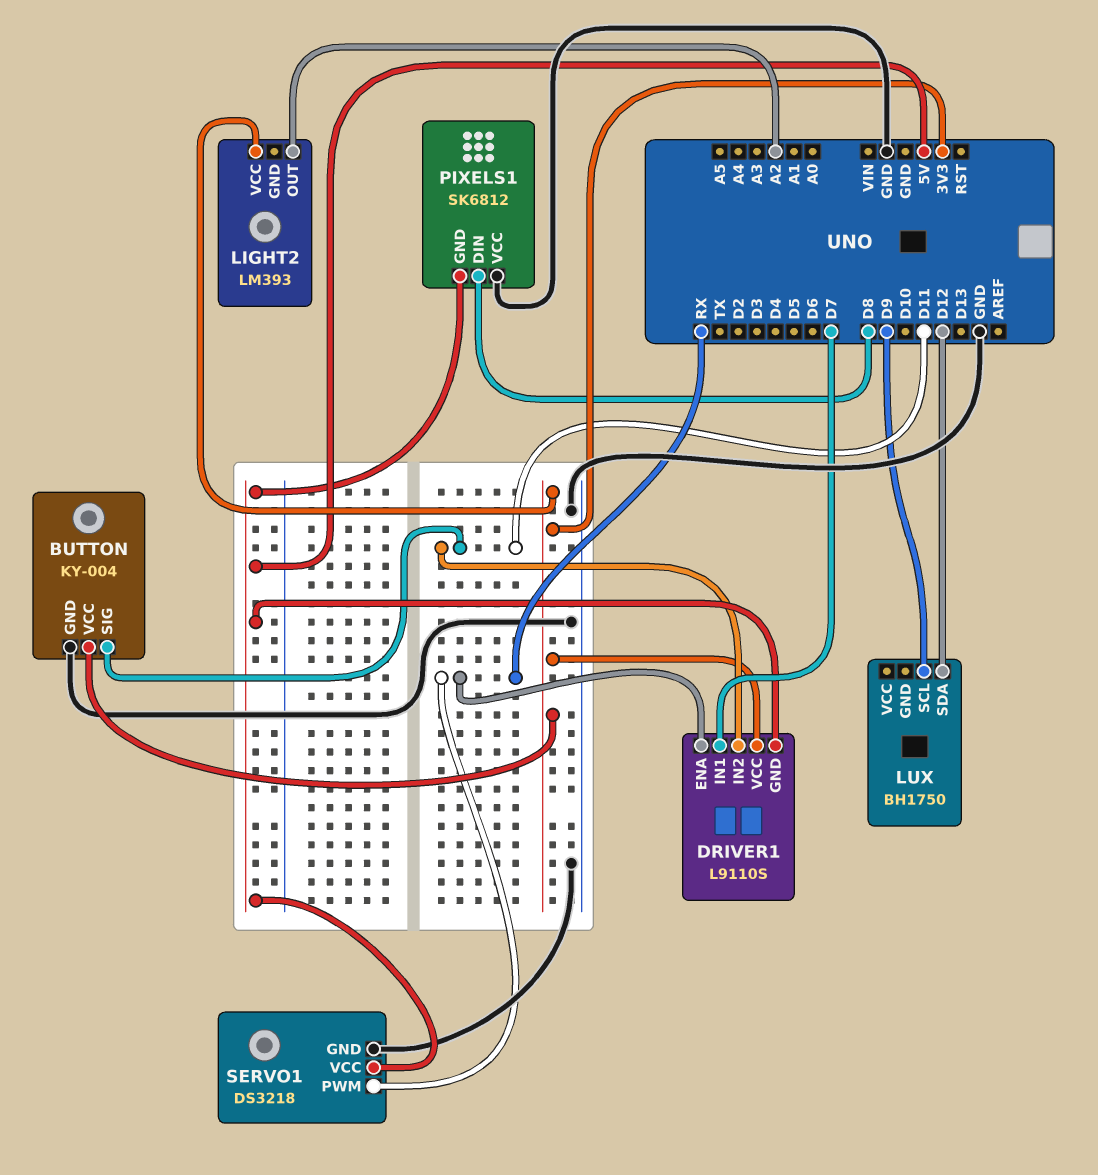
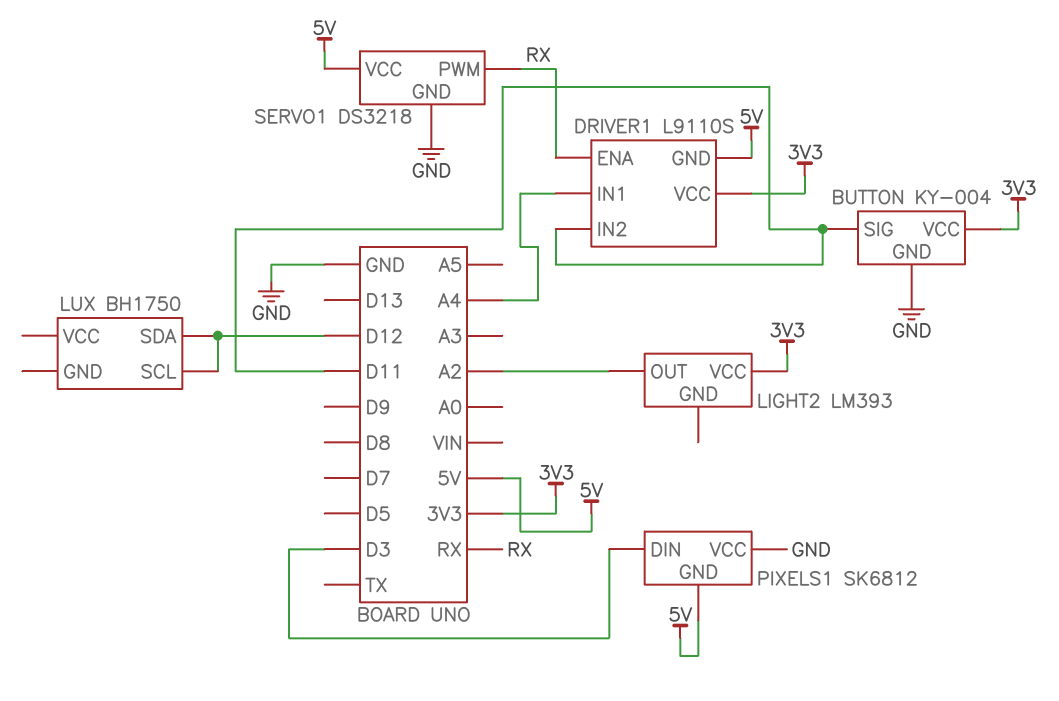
DRIVER1 pin IN1: D7 -> A4
LUX pin SCL: D9 -> D12
PIXELS1 pin DIN: D8 -> D3

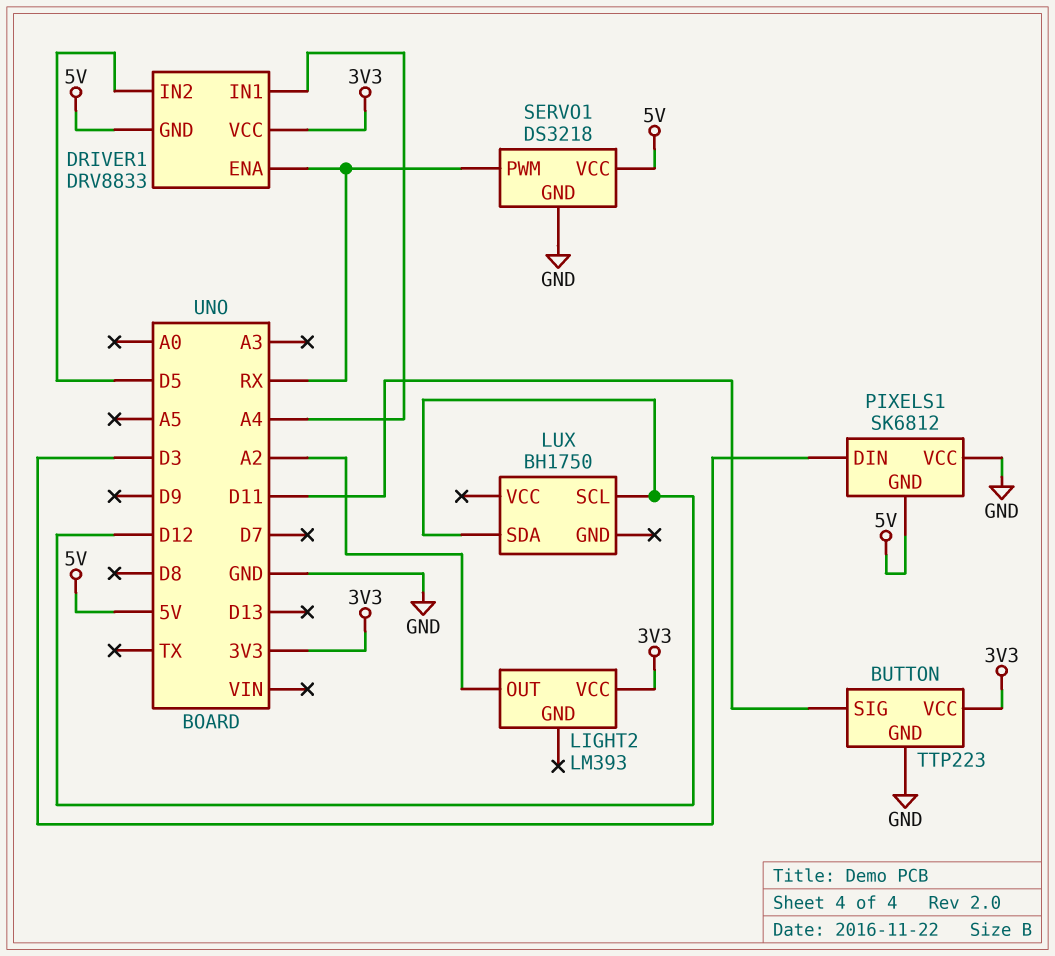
BUTTON: KY-004 -> TTP223
DRIVER1: L9110S -> DRV8833
DRIVER1 pin IN2: D11 -> D5

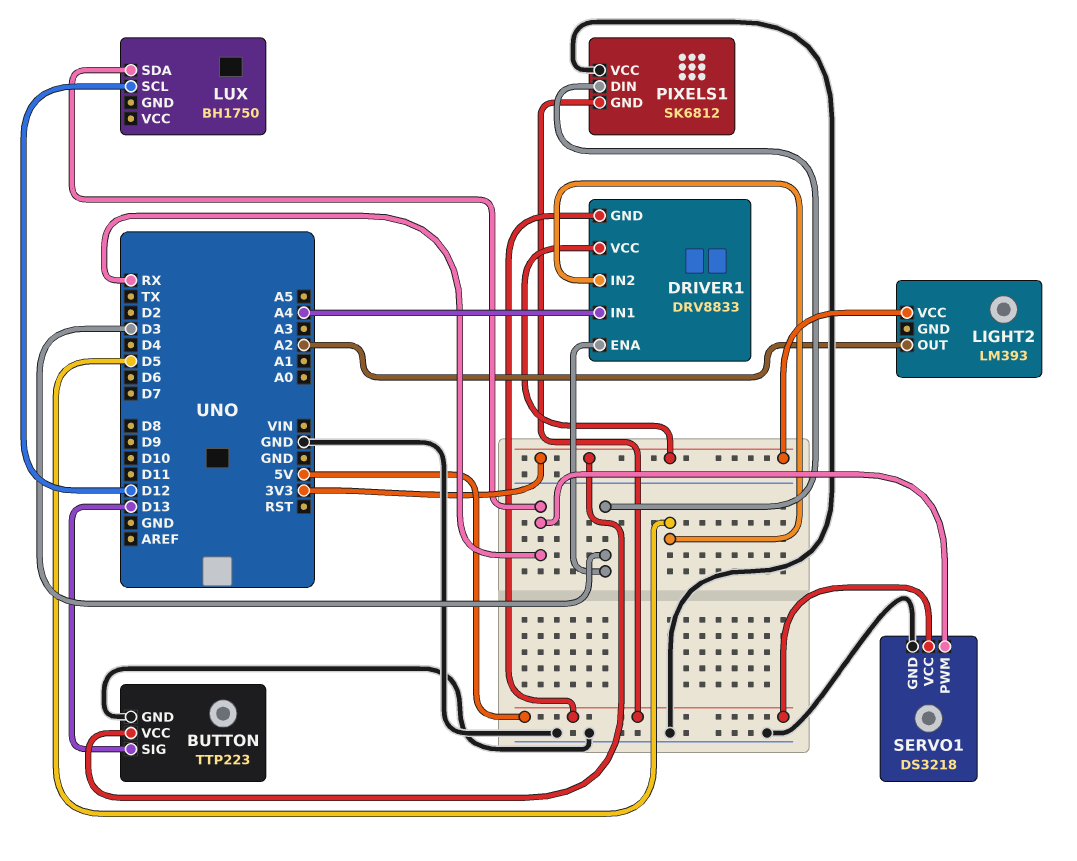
BUTTON pin SIG: D11 -> D13
DRIVER1 pin ENA: RX -> D3
LUX pin SDA: D12 -> RX

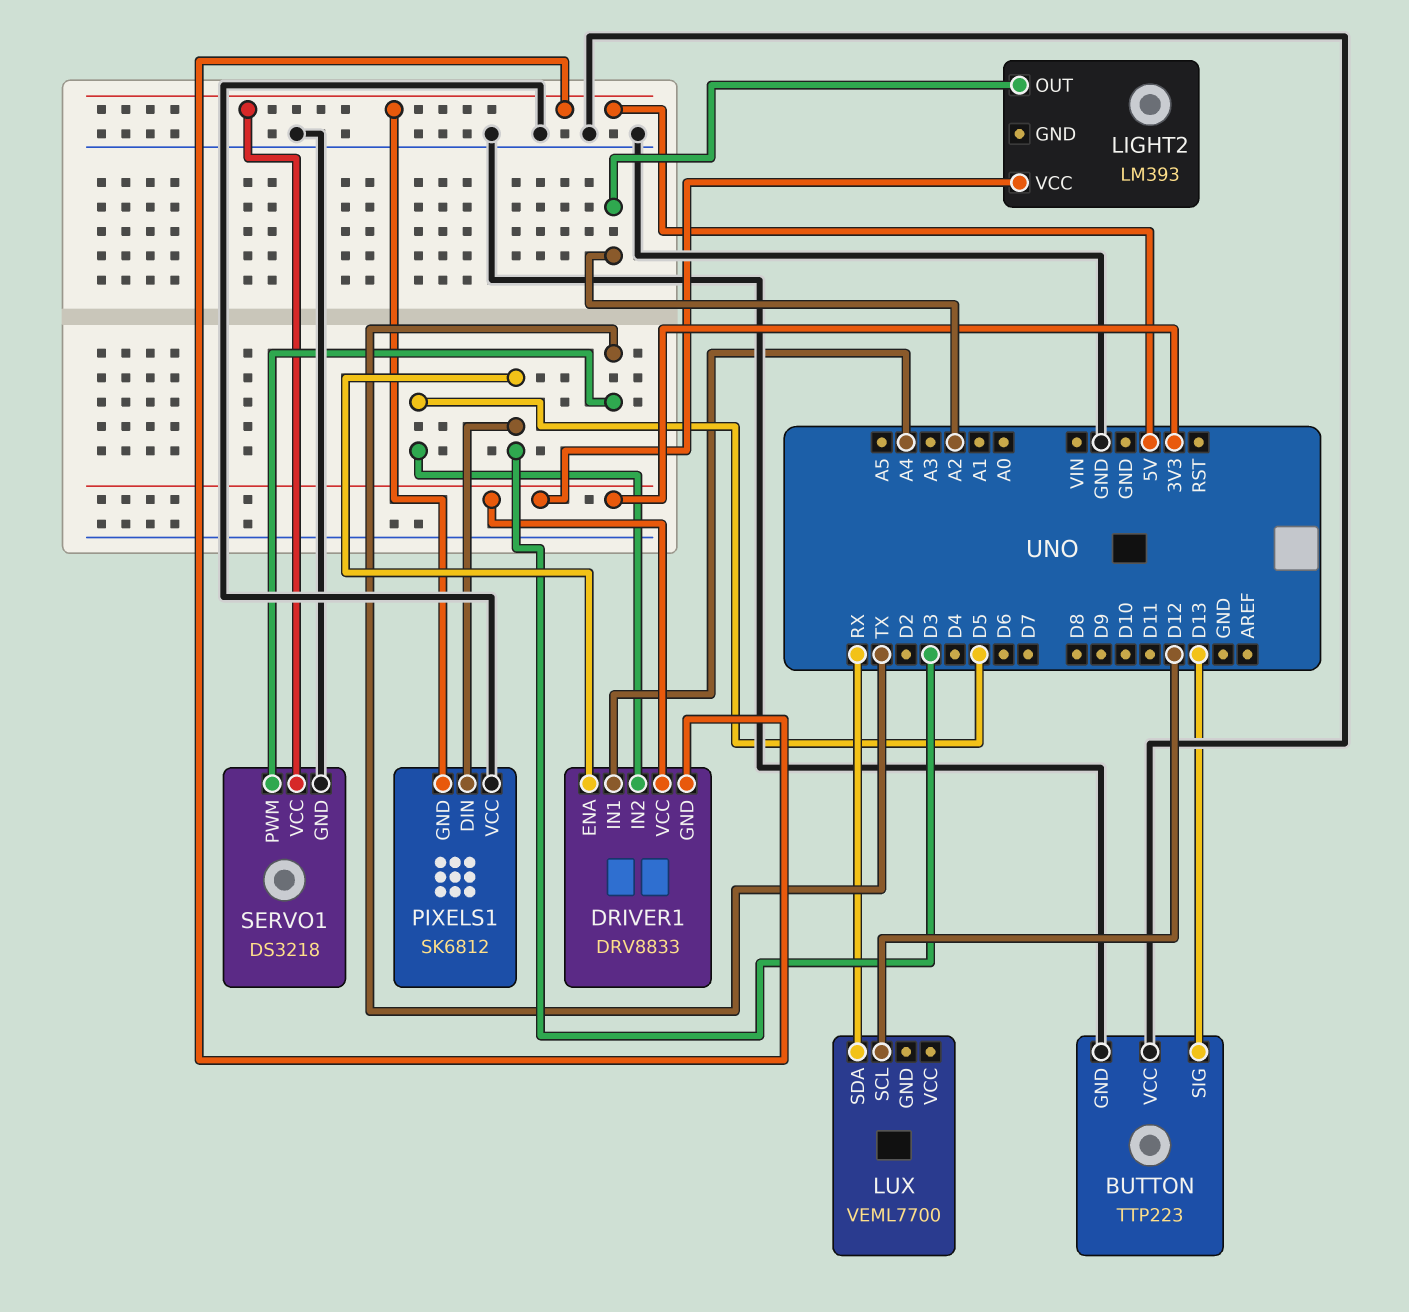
BUTTON pin VCC: 3V3 -> GND
LUX: BH1750 -> VEML7700
SERVO1 pin PWM: RX -> TX

